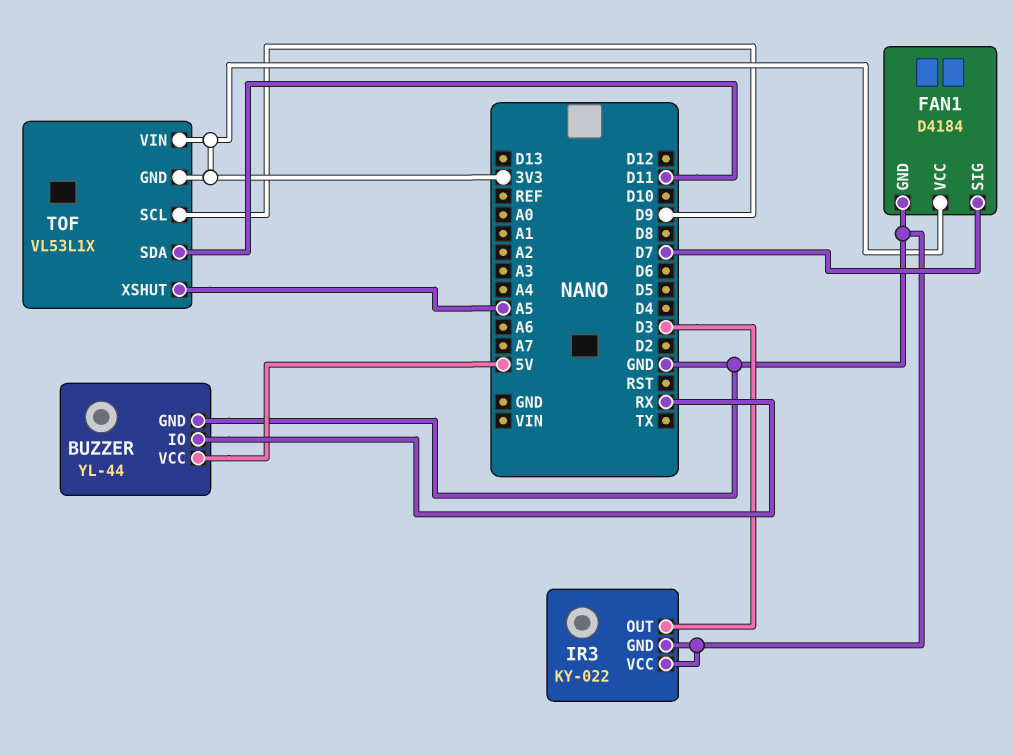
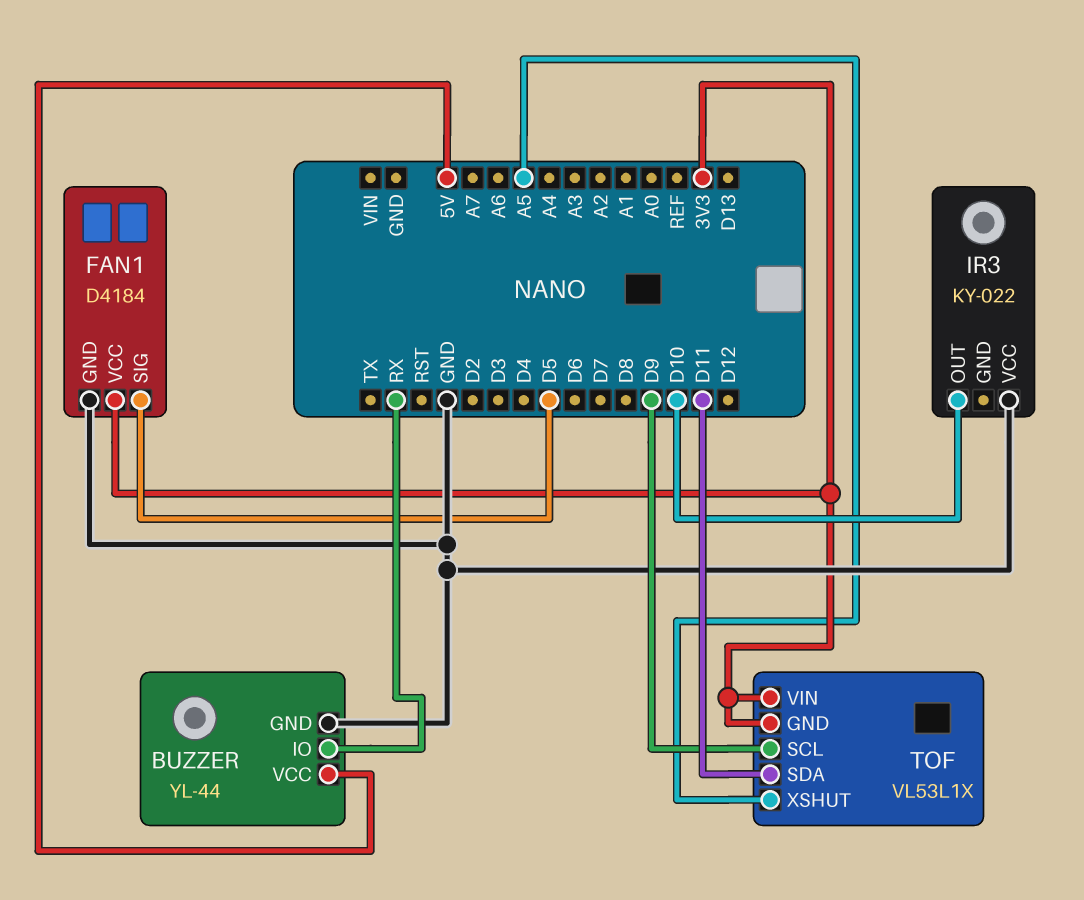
FAN1 pin SIG: D7 -> D5
IR3 pin GND: GND -> none
IR3 pin OUT: D3 -> D10

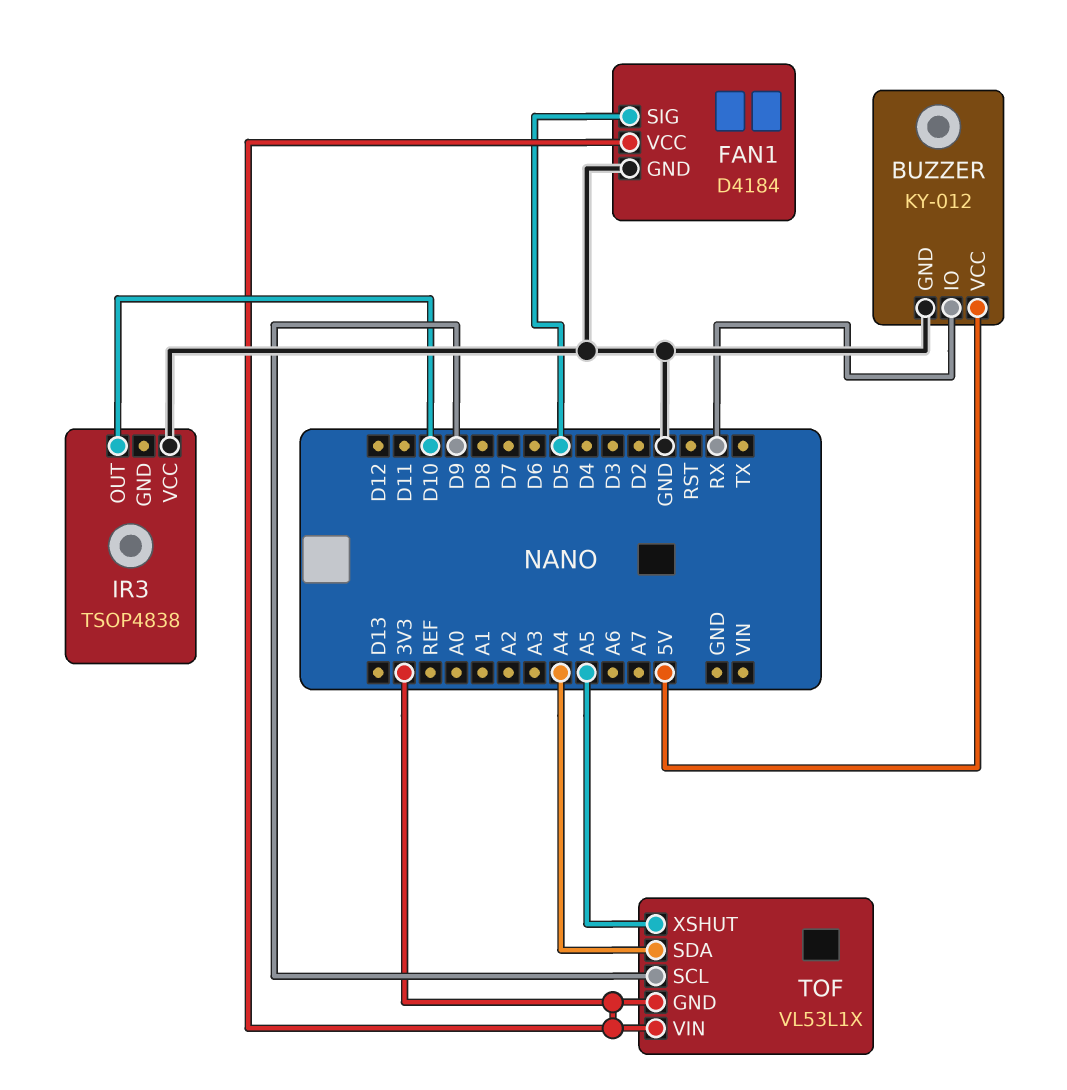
BUZZER: YL-44 -> KY-012
IR3: KY-022 -> TSOP4838
TOF pin SDA: D11 -> A4

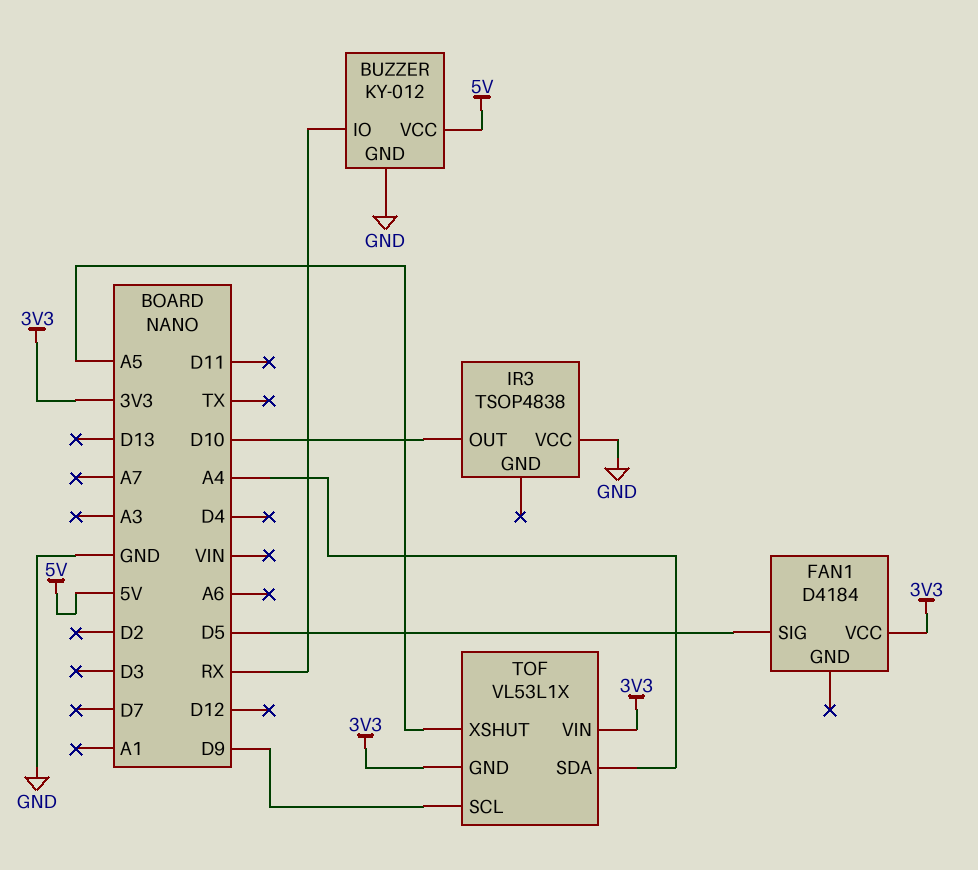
FAN1 pin GND: GND -> none

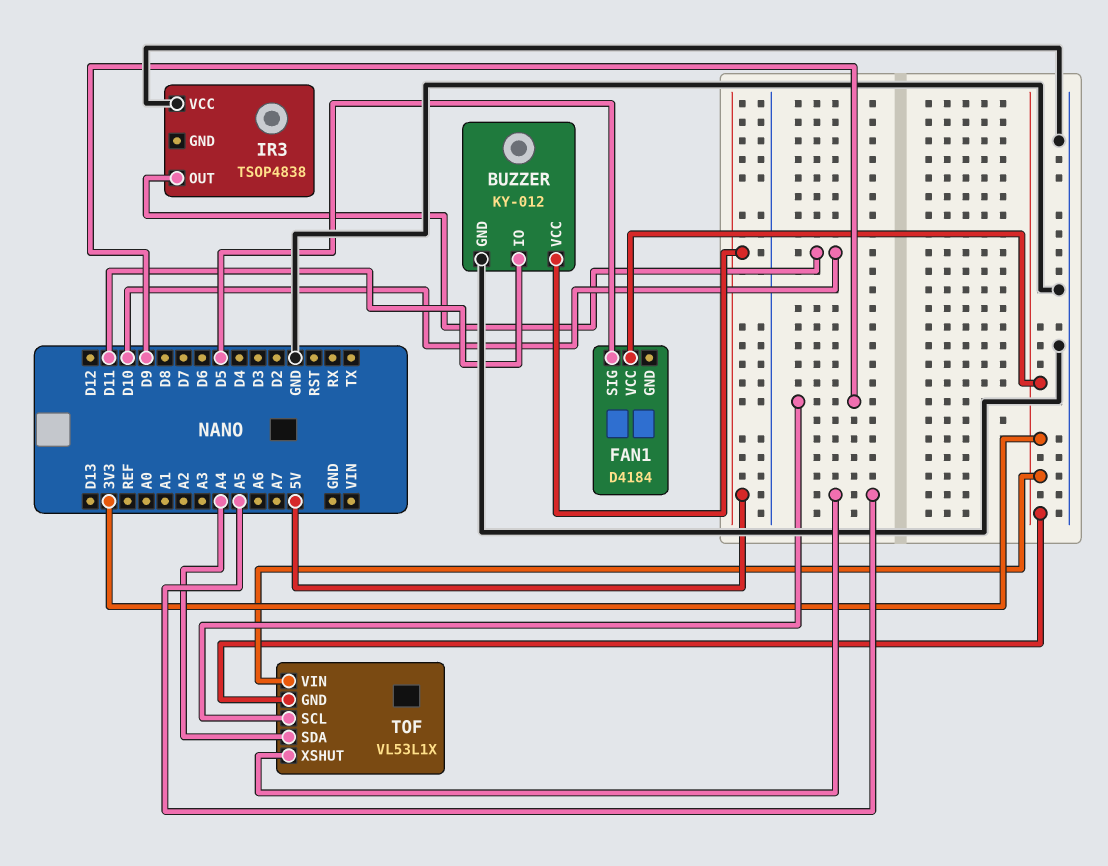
BUZZER pin IO: RX -> D11

